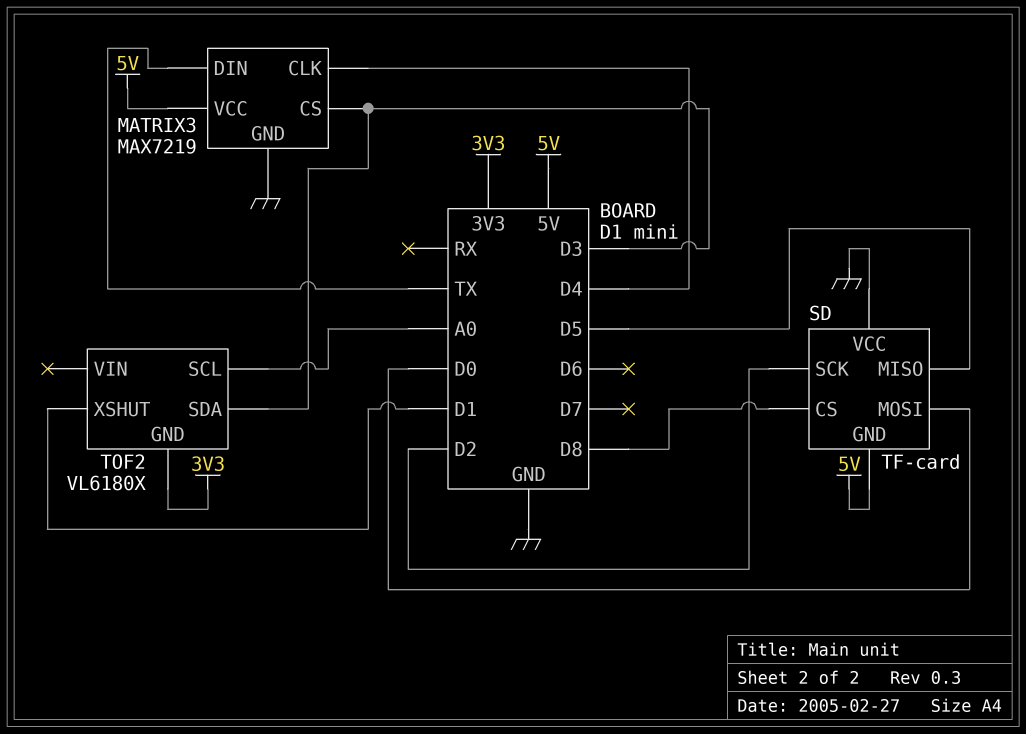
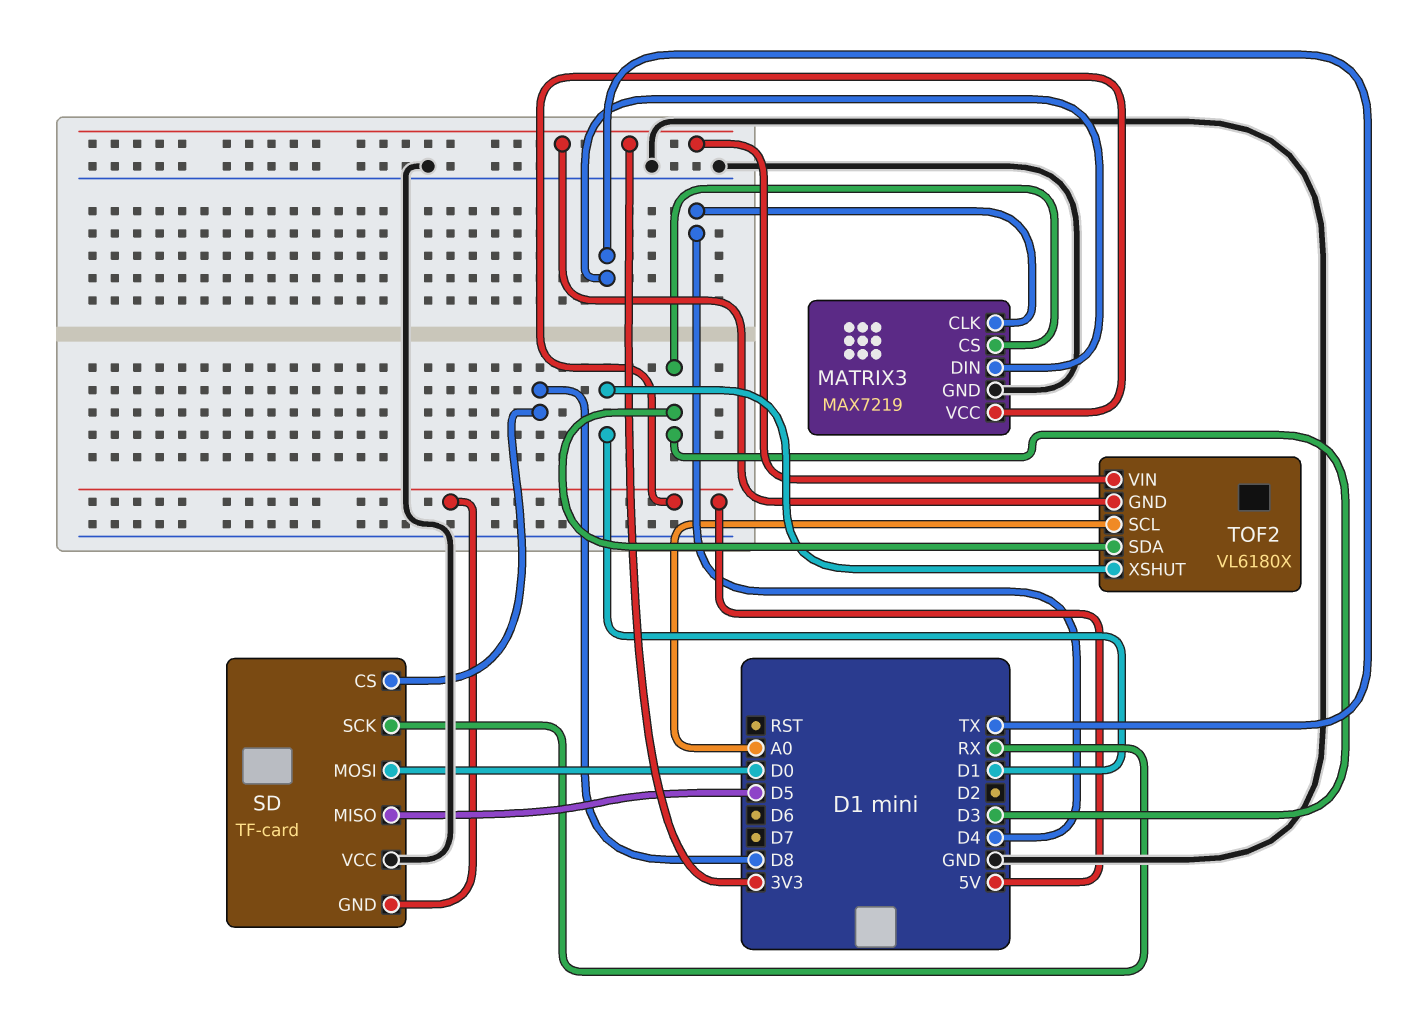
SD pin SCK: D2 -> RX
TOF2 pin VIN: none -> 3V3

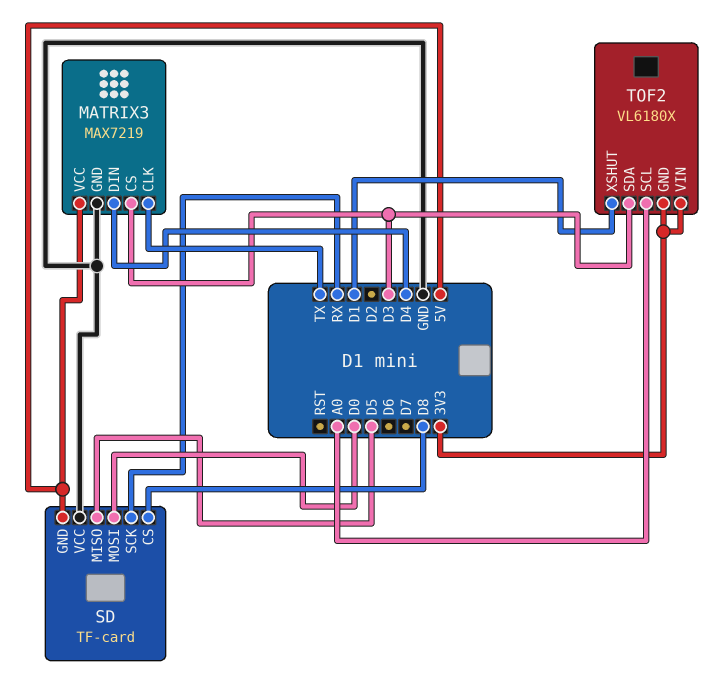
MATRIX3 pin CLK: D4 -> TX
MATRIX3 pin DIN: TX -> D4

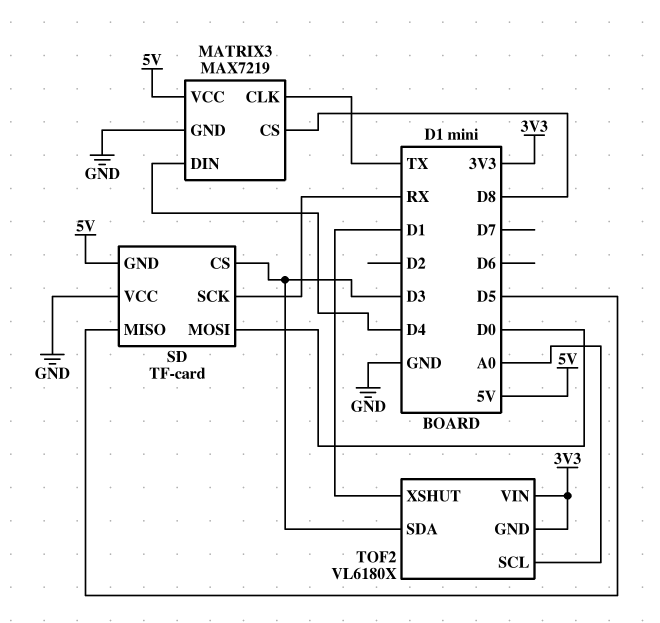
MATRIX3 pin CS: D3 -> D8
SD pin CS: D8 -> D3

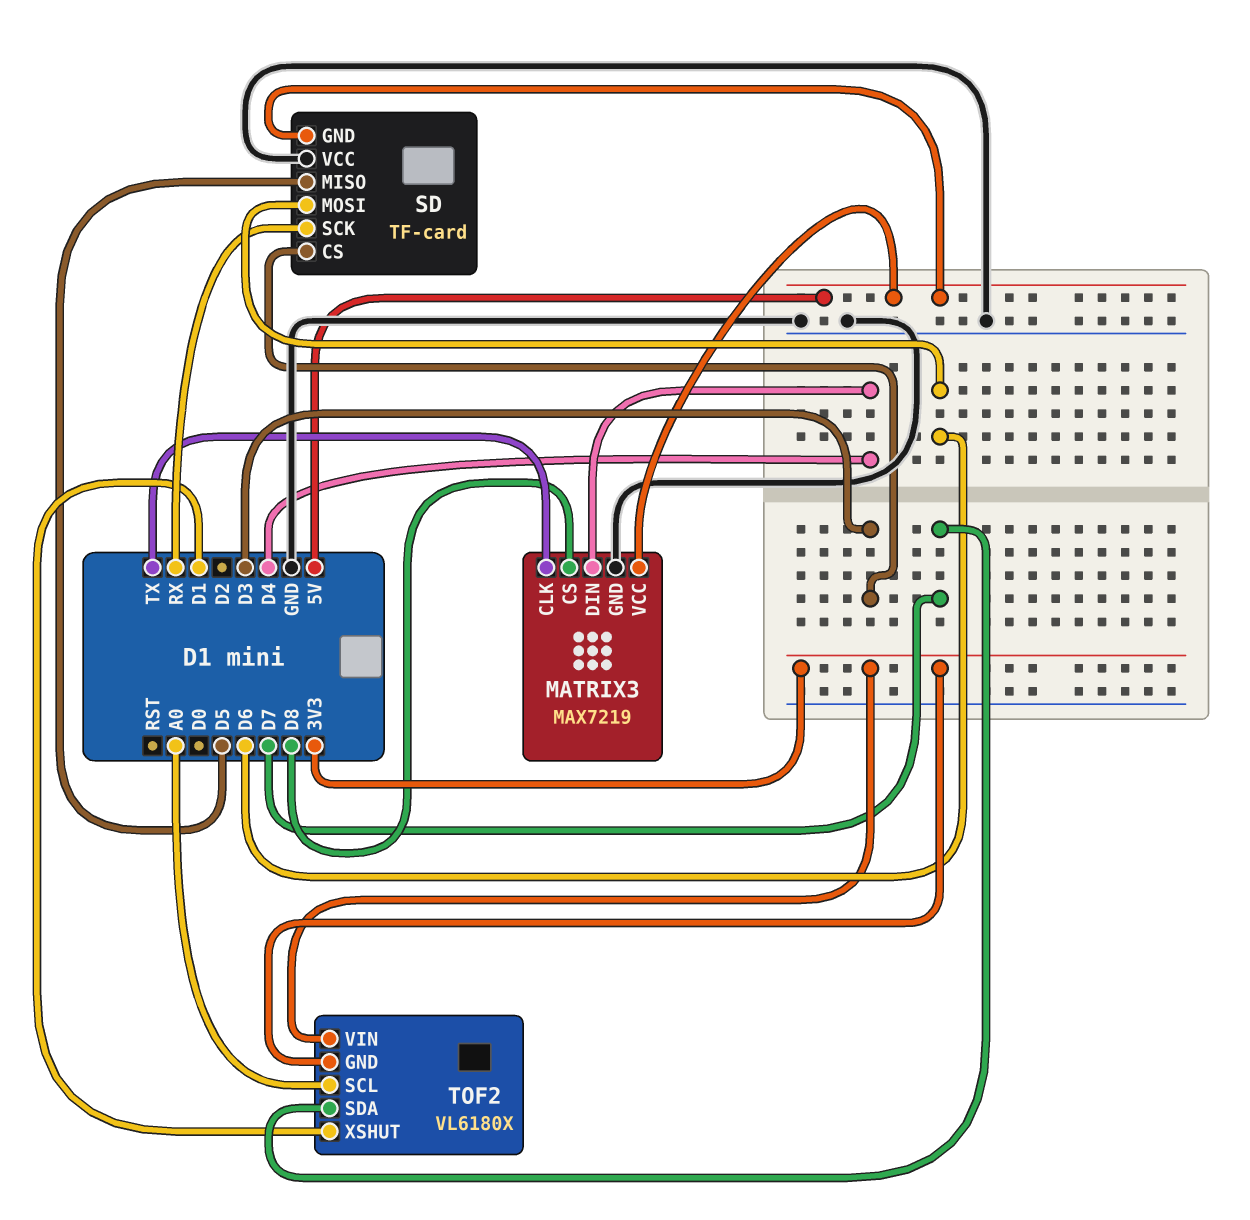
SD pin MOSI: D0 -> D6
TOF2 pin SDA: D3 -> D7

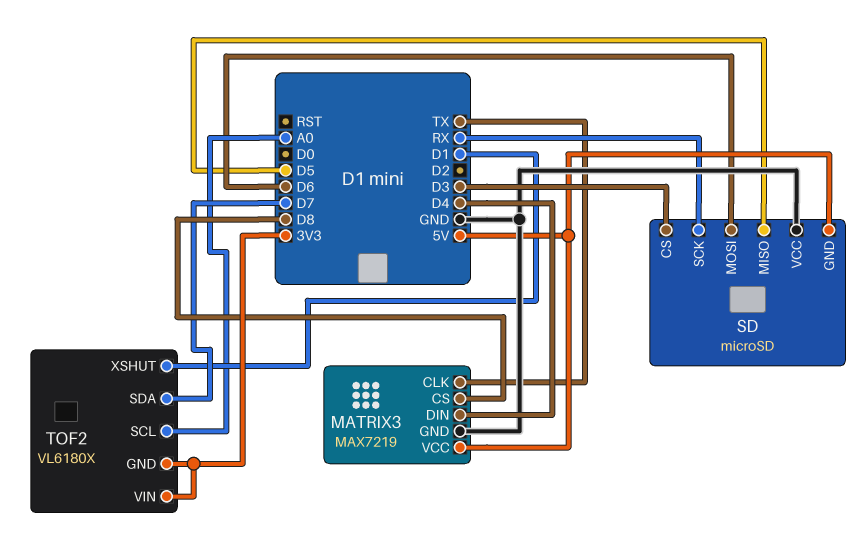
SD: TF-card -> microSD

